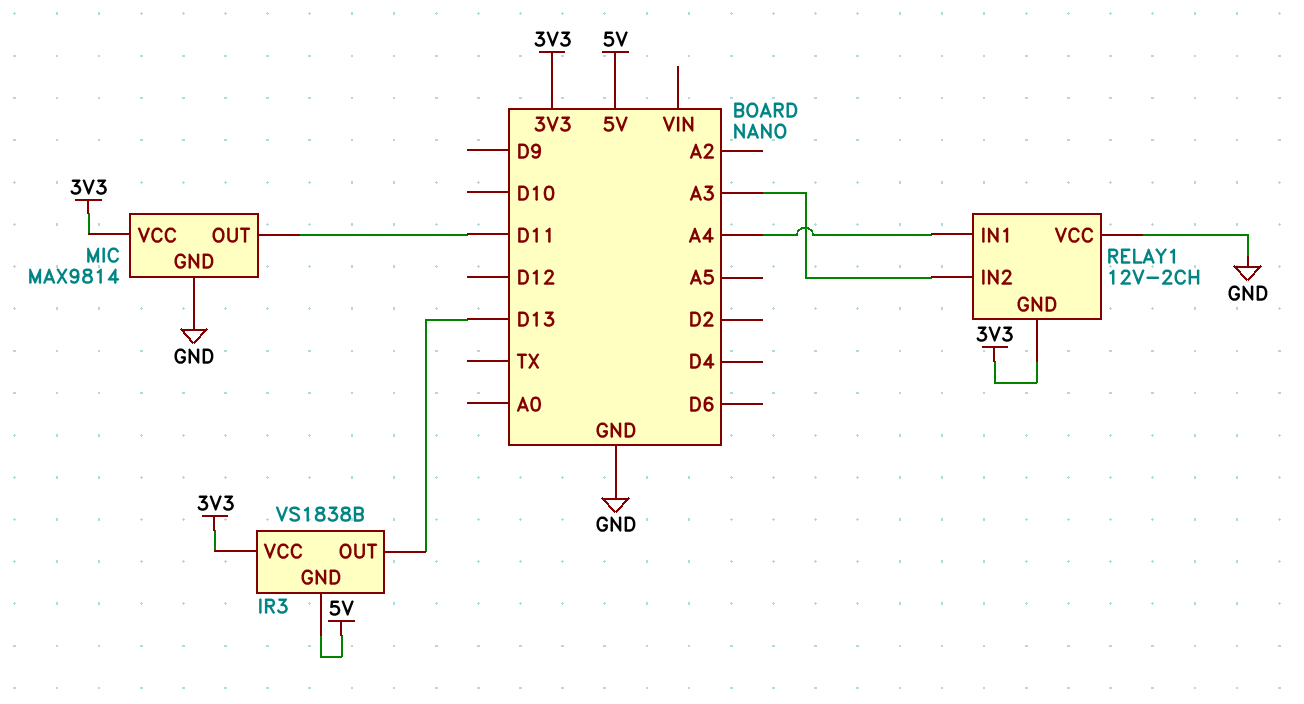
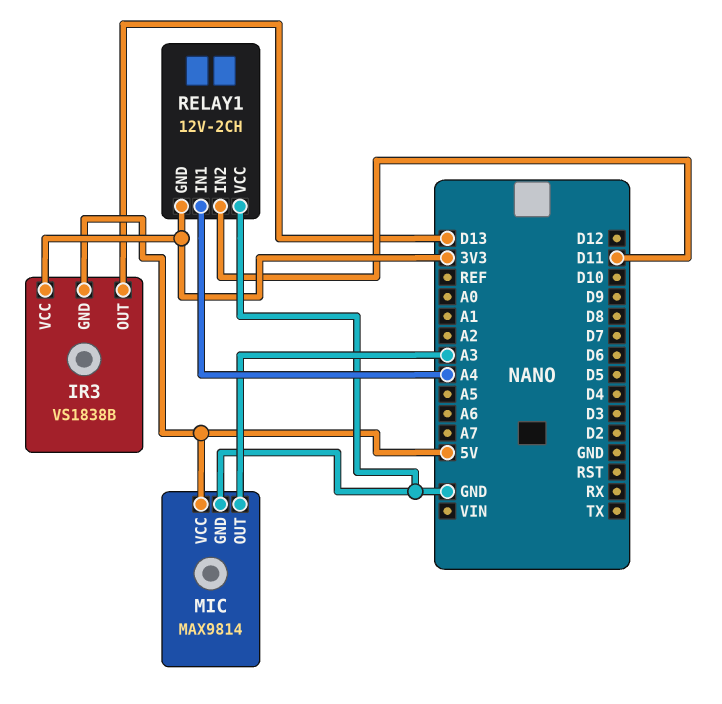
MIC pin OUT: D11 -> A3
MIC pin VCC: 3V3 -> 5V
RELAY1 pin IN2: A3 -> D11

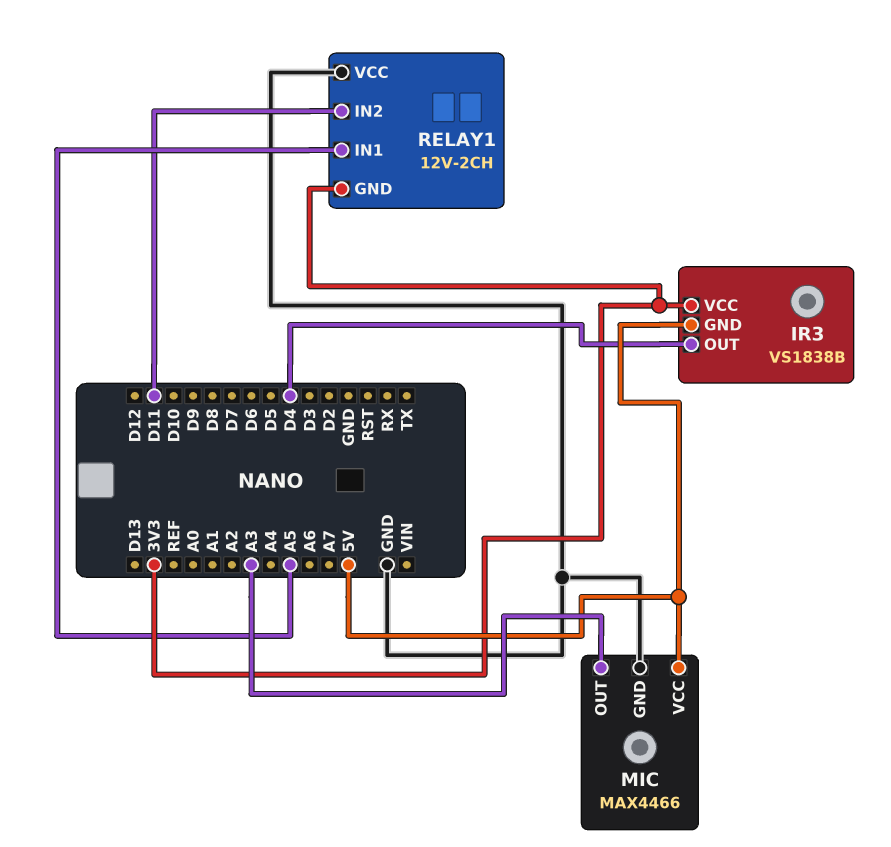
IR3 pin OUT: D13 -> D4
MIC: MAX9814 -> MAX4466
RELAY1 pin IN1: A4 -> A5

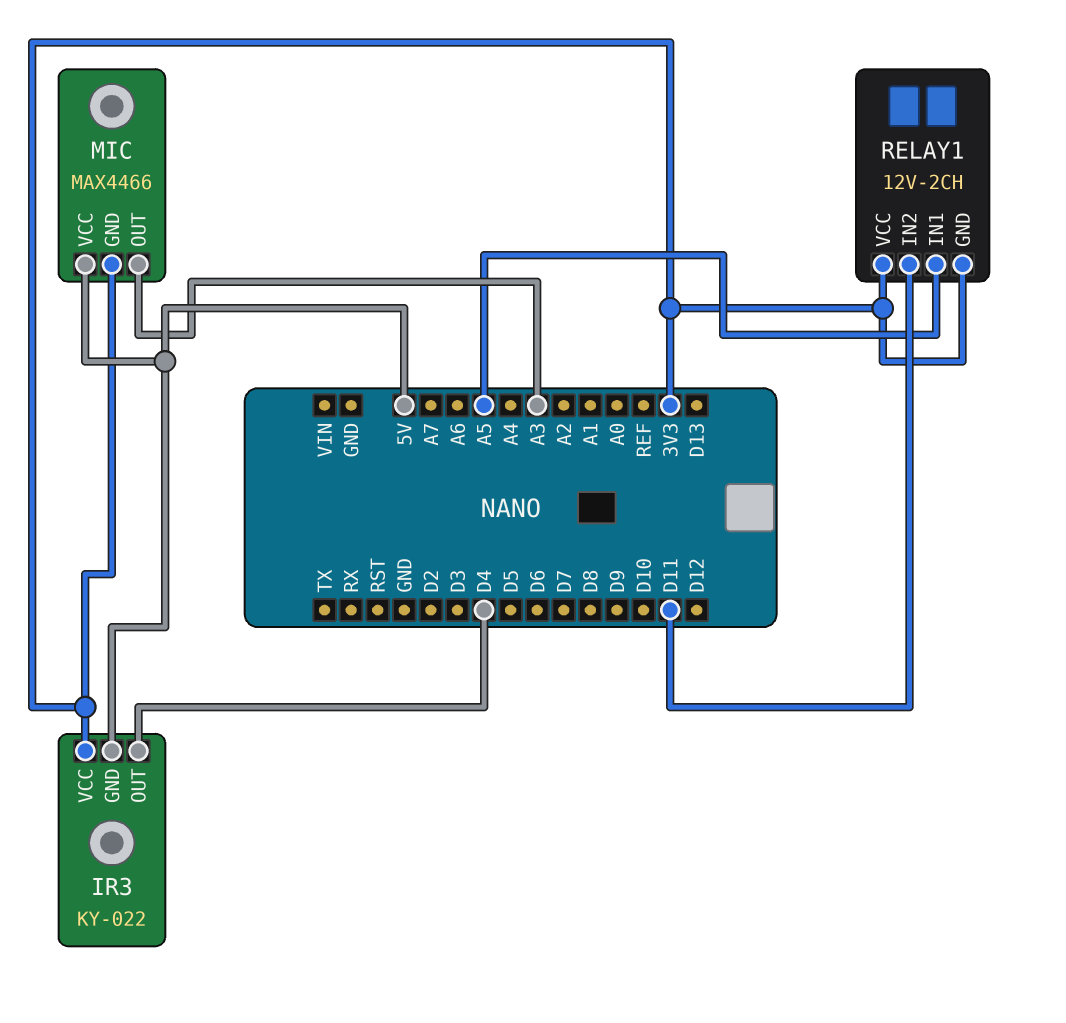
IR3: VS1838B -> KY-022
MIC pin GND: GND -> 3V3
RELAY1 pin VCC: GND -> 3V3

